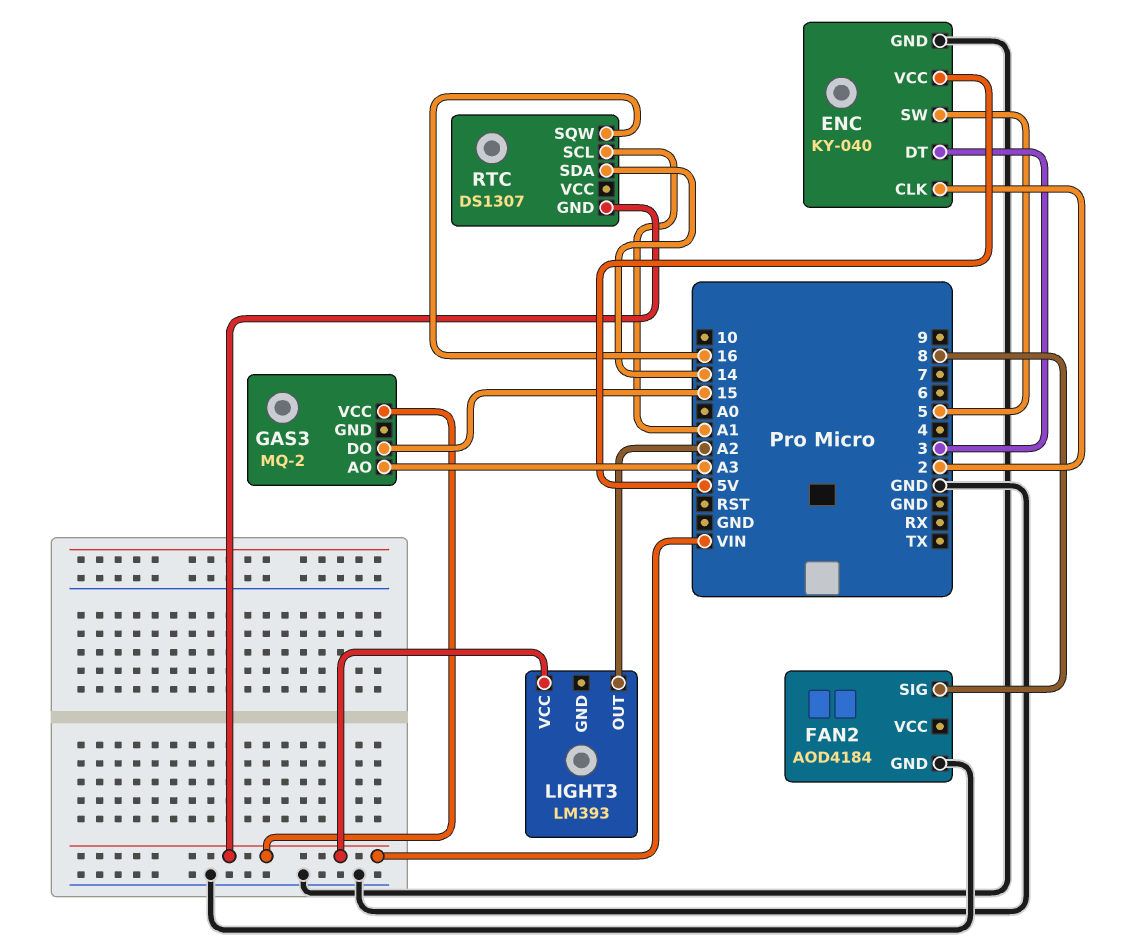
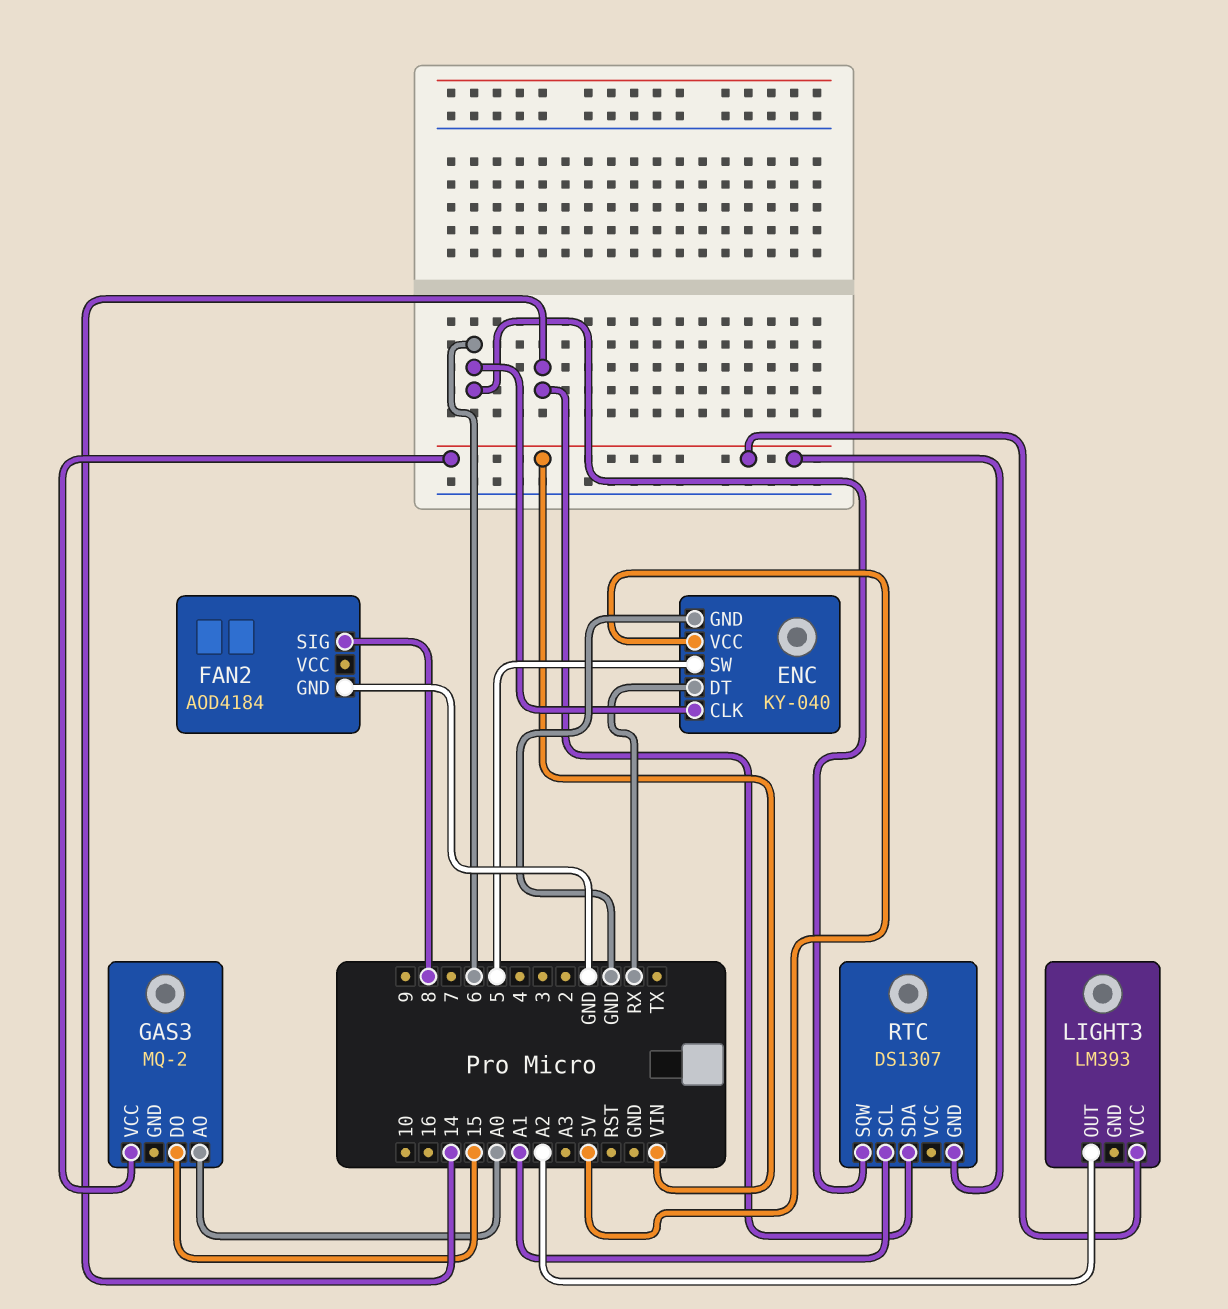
ENC pin CLK: 2 -> 6
ENC pin DT: 3 -> RX
GAS3 pin AO: A3 -> A0
RTC pin SQW: 16 -> 6

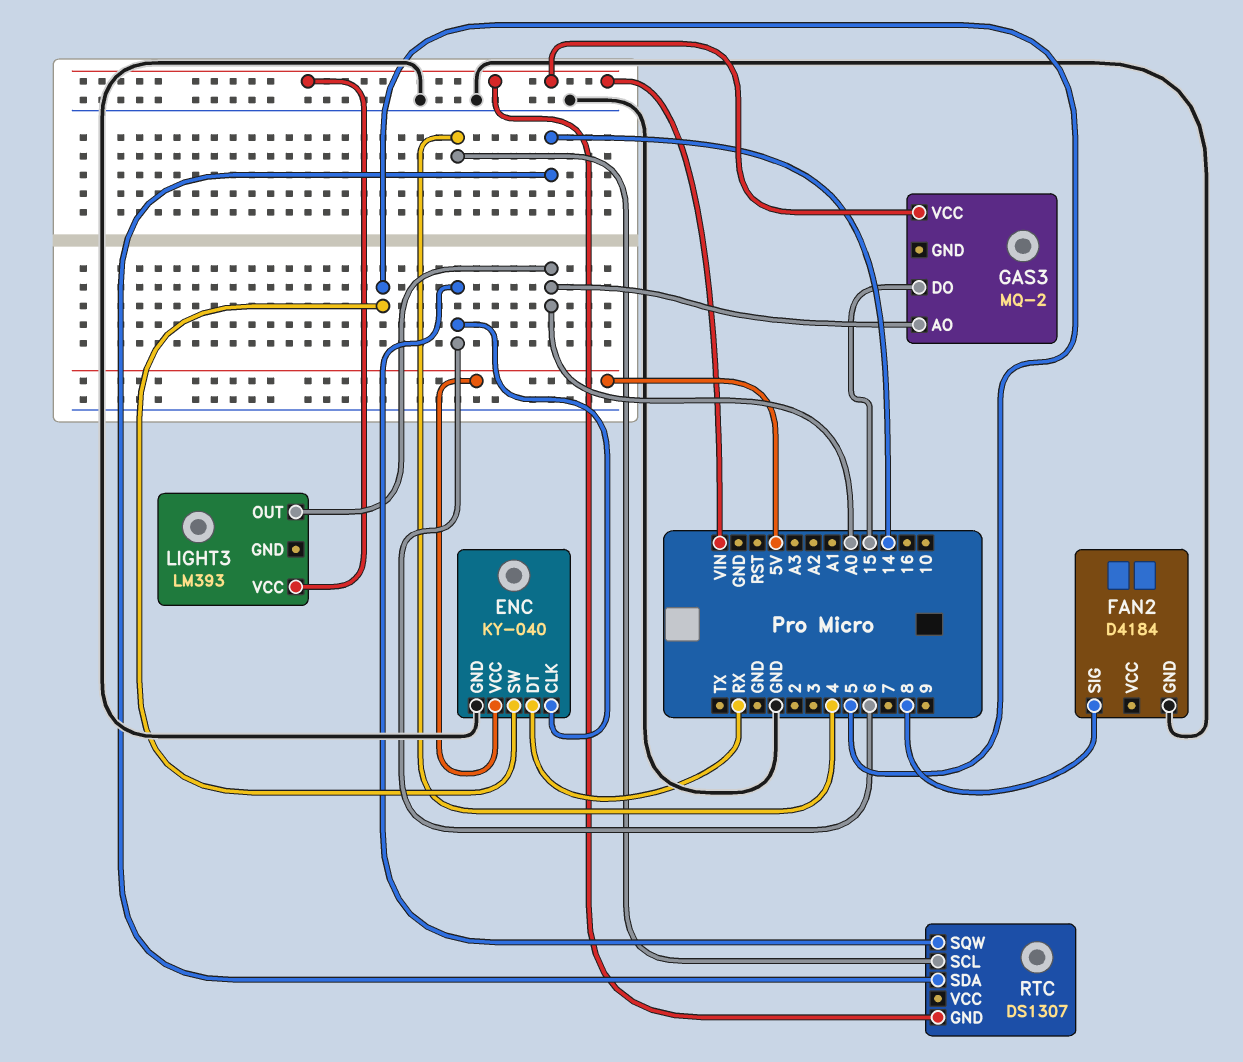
FAN2: AOD4184 -> D4184
LIGHT3 pin OUT: A2 -> A0
RTC pin SCL: A1 -> 4

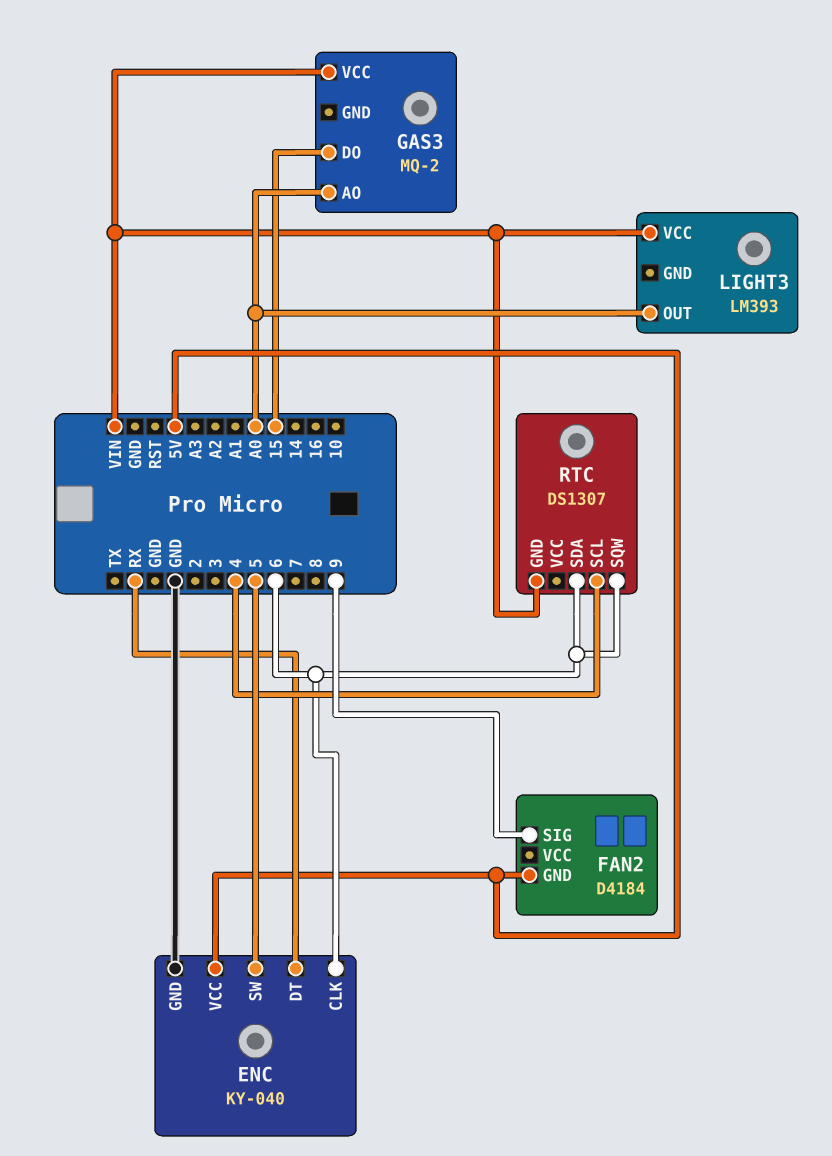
FAN2 pin GND: GND -> 5V
FAN2 pin SIG: 8 -> 9
RTC pin SDA: 14 -> 6

